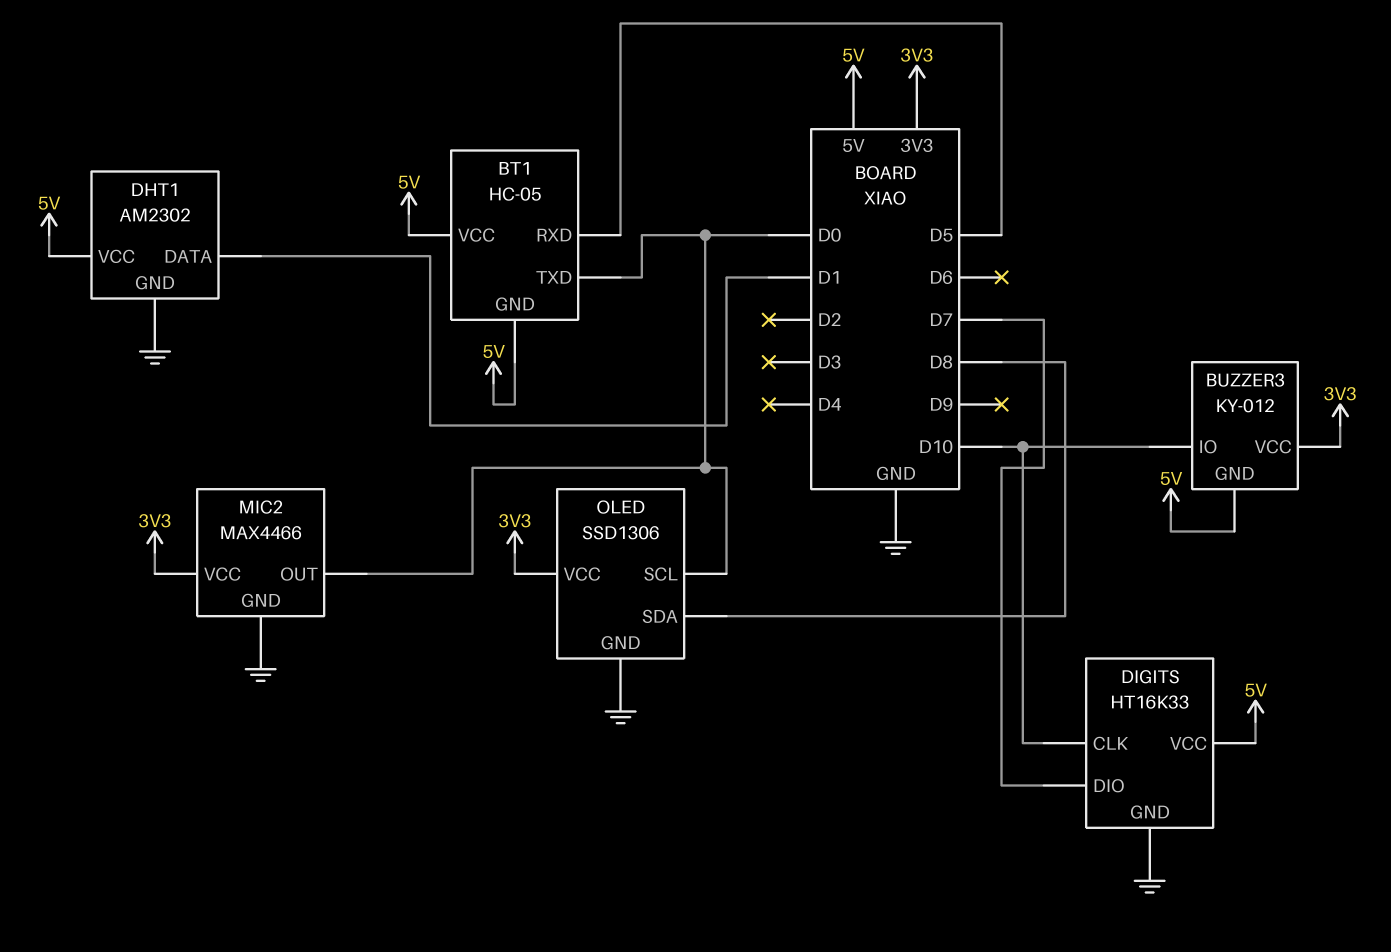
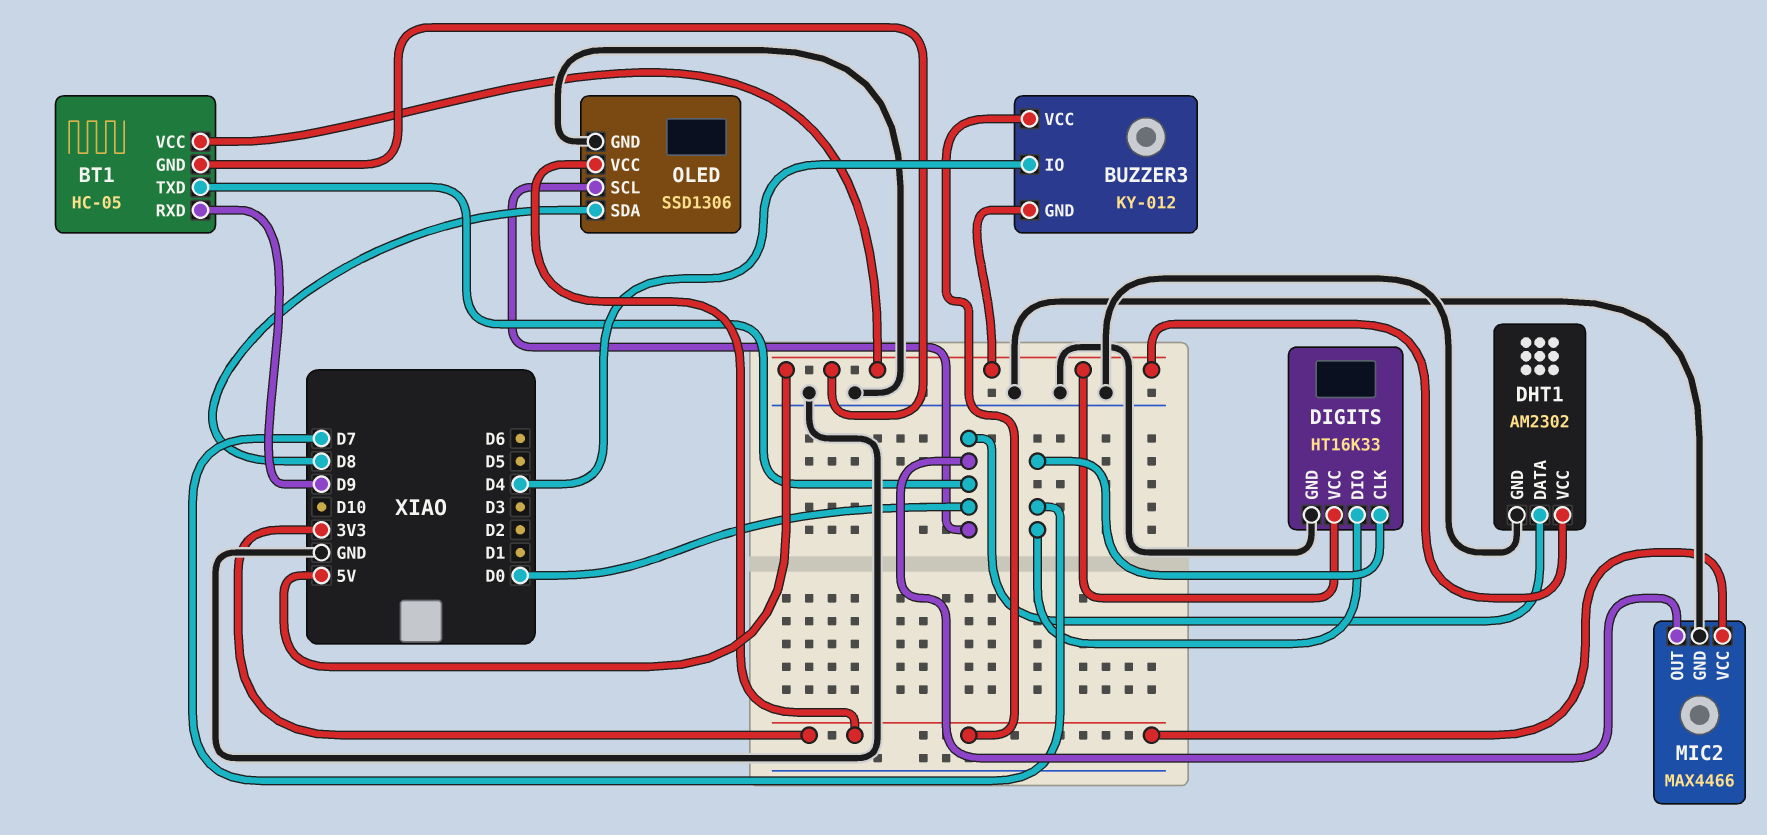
BT1 pin RXD: D5 -> D9
BUZZER3 pin IO: D10 -> D4
DHT1 pin DATA: D1 -> D0
DIGITS pin CLK: D10 -> D7

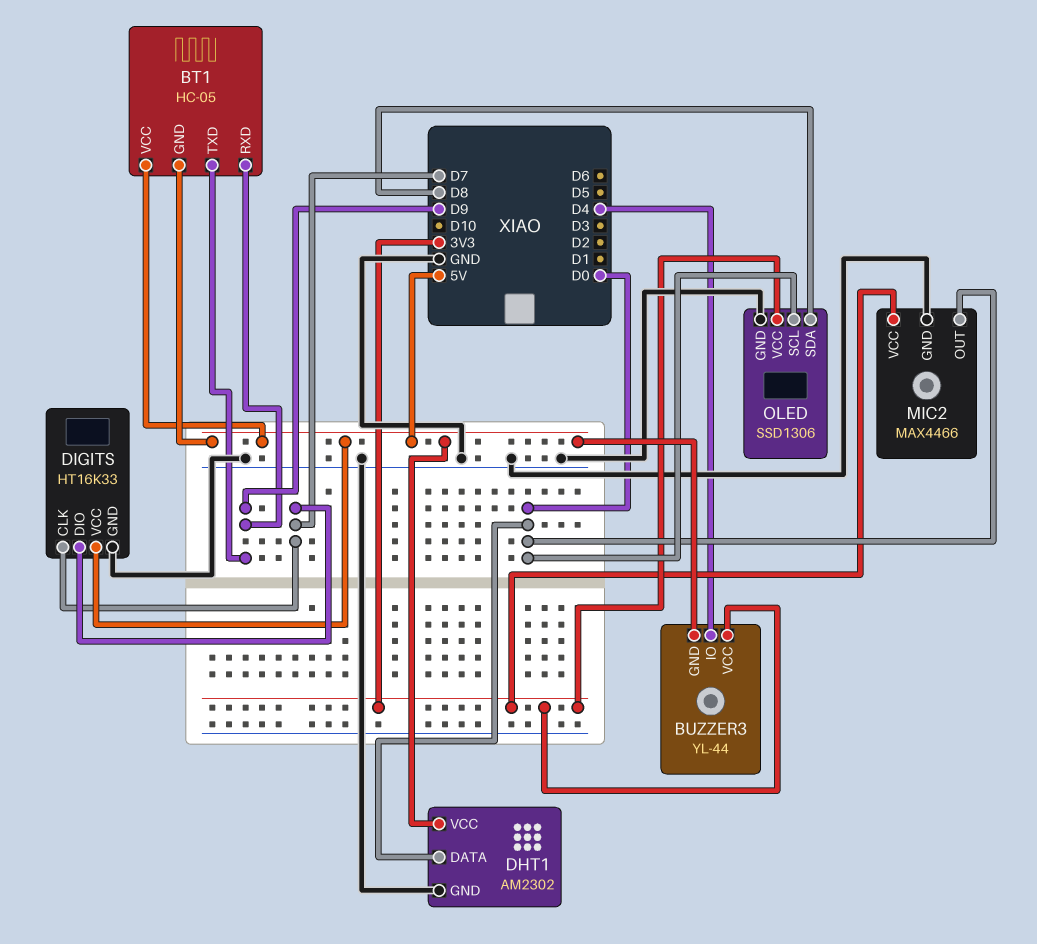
BT1 pin TXD: D0 -> D9
BUZZER3: KY-012 -> YL-44

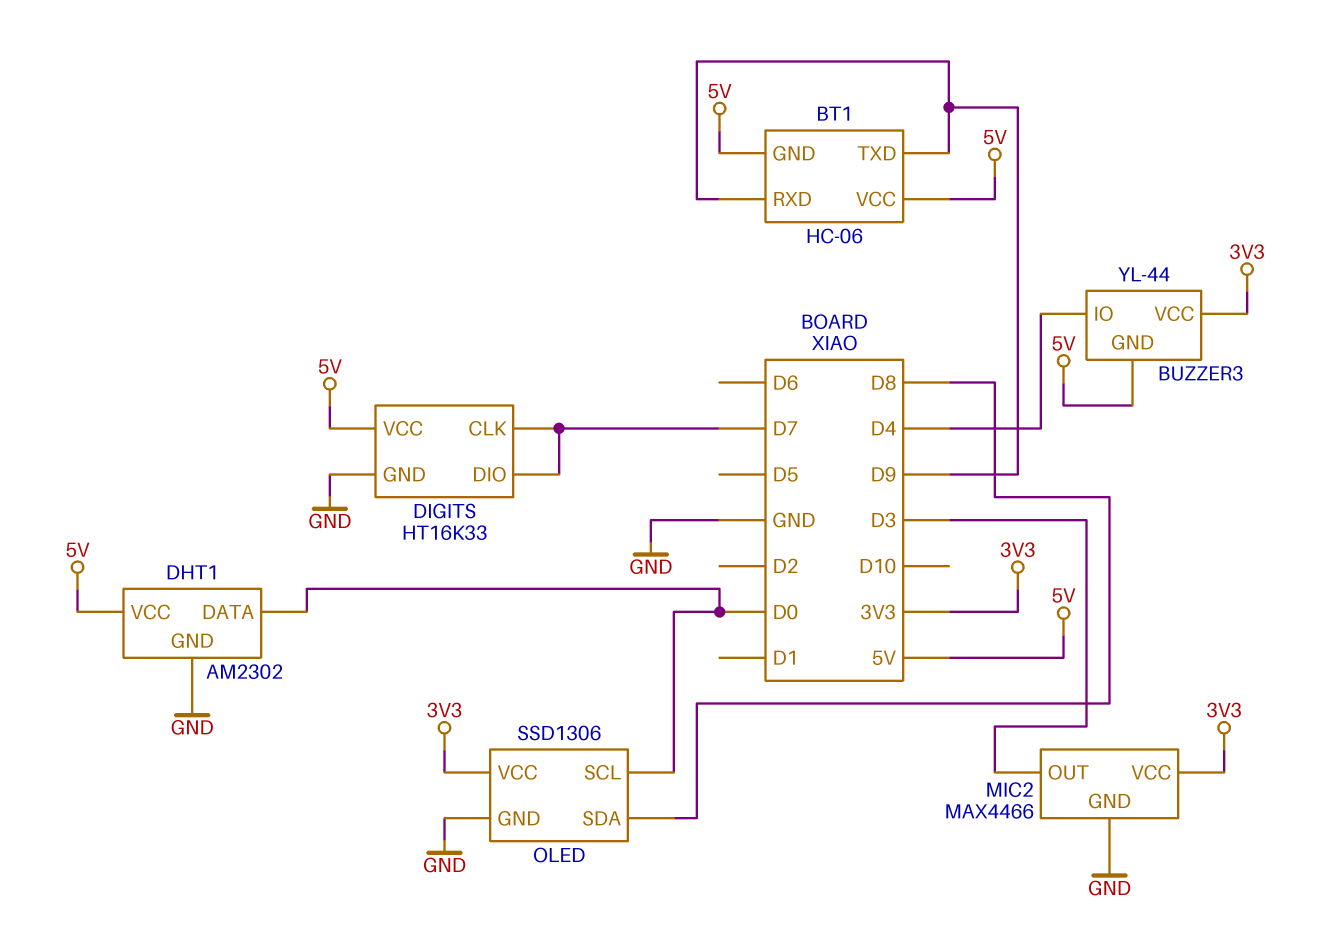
BT1: HC-05 -> HC-06
MIC2 pin OUT: D0 -> D3

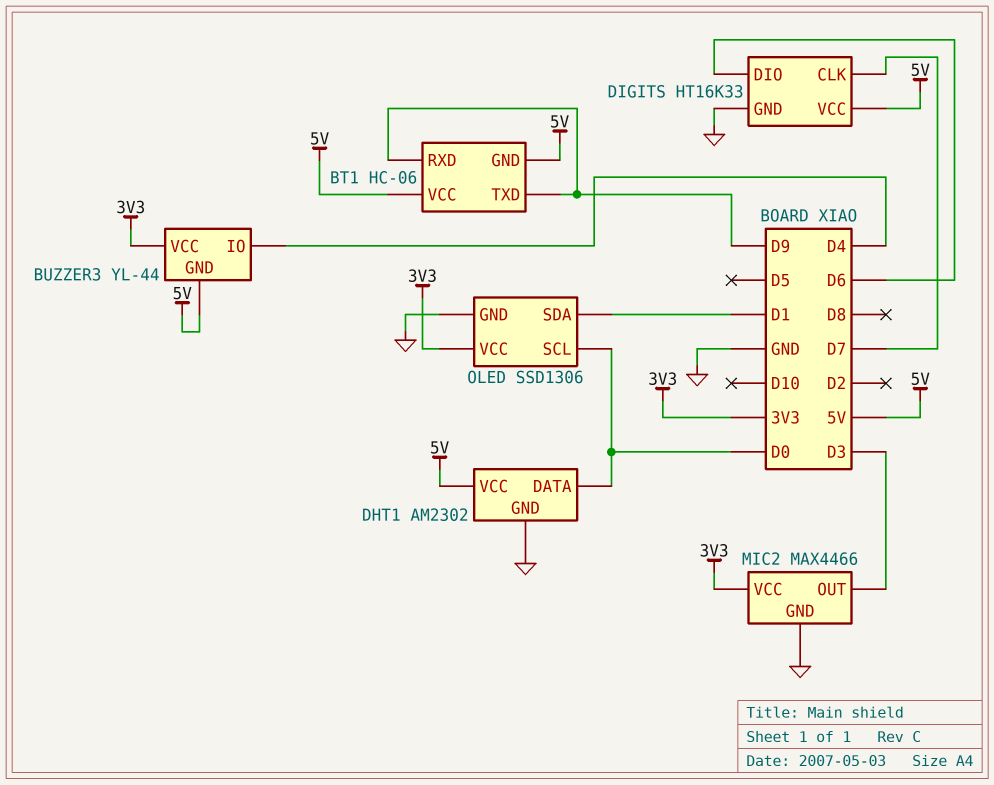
DIGITS pin DIO: D7 -> D6
OLED pin SDA: D8 -> D1

